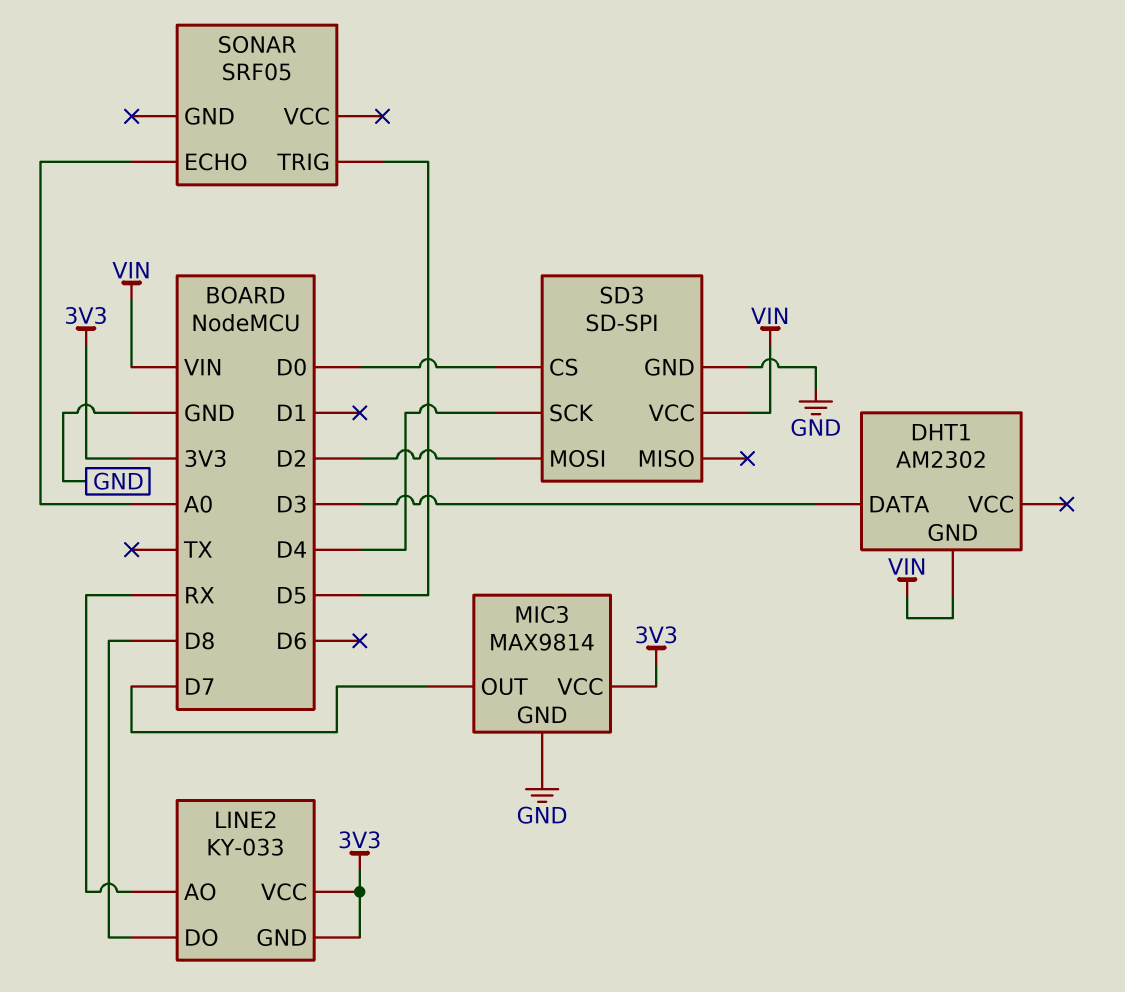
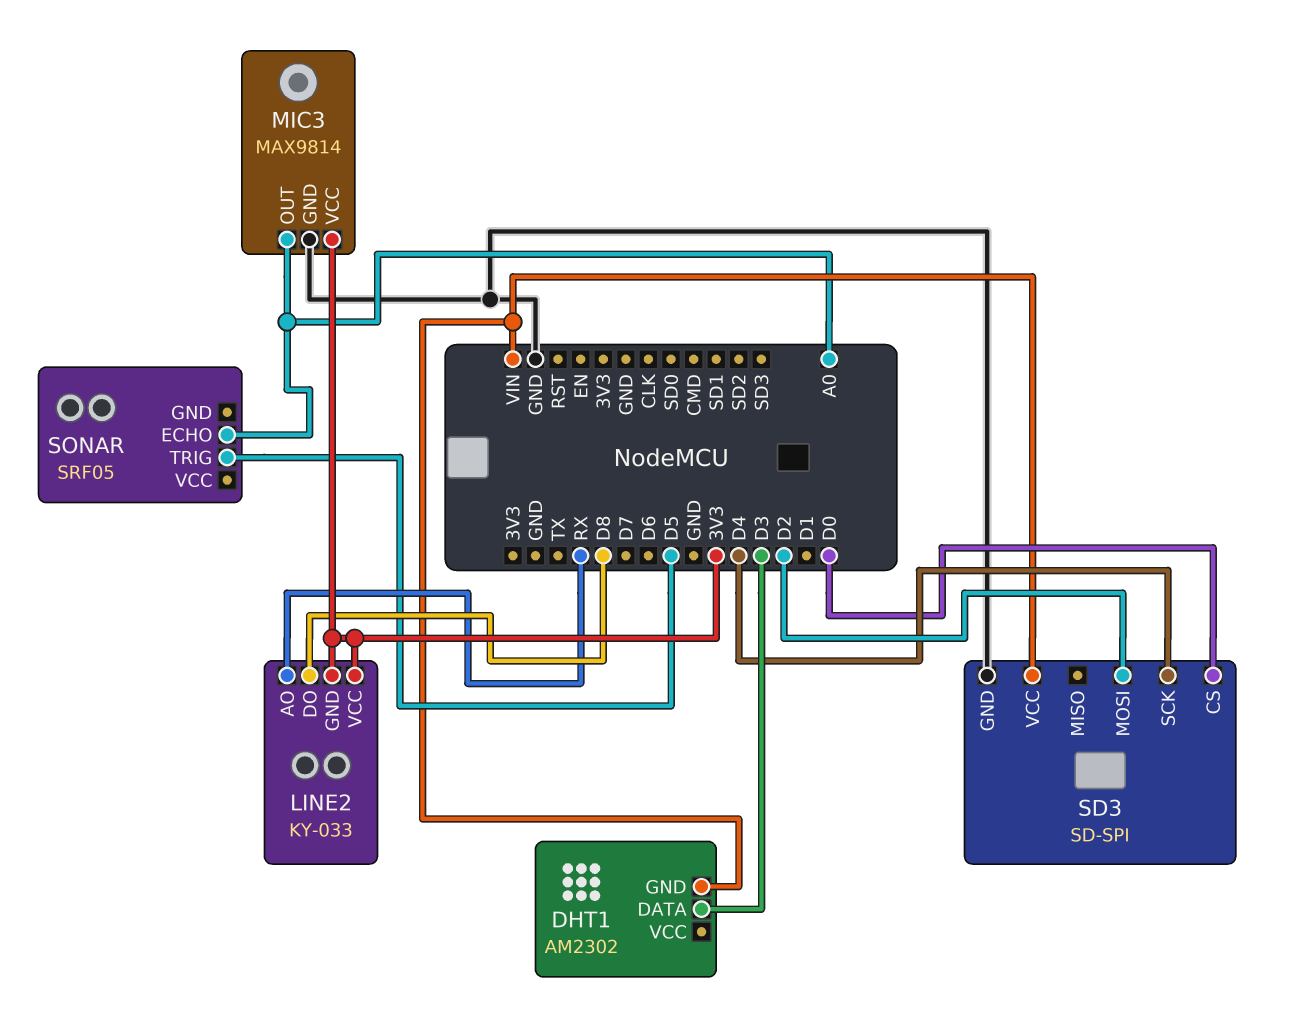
MIC3 pin OUT: D7 -> A0

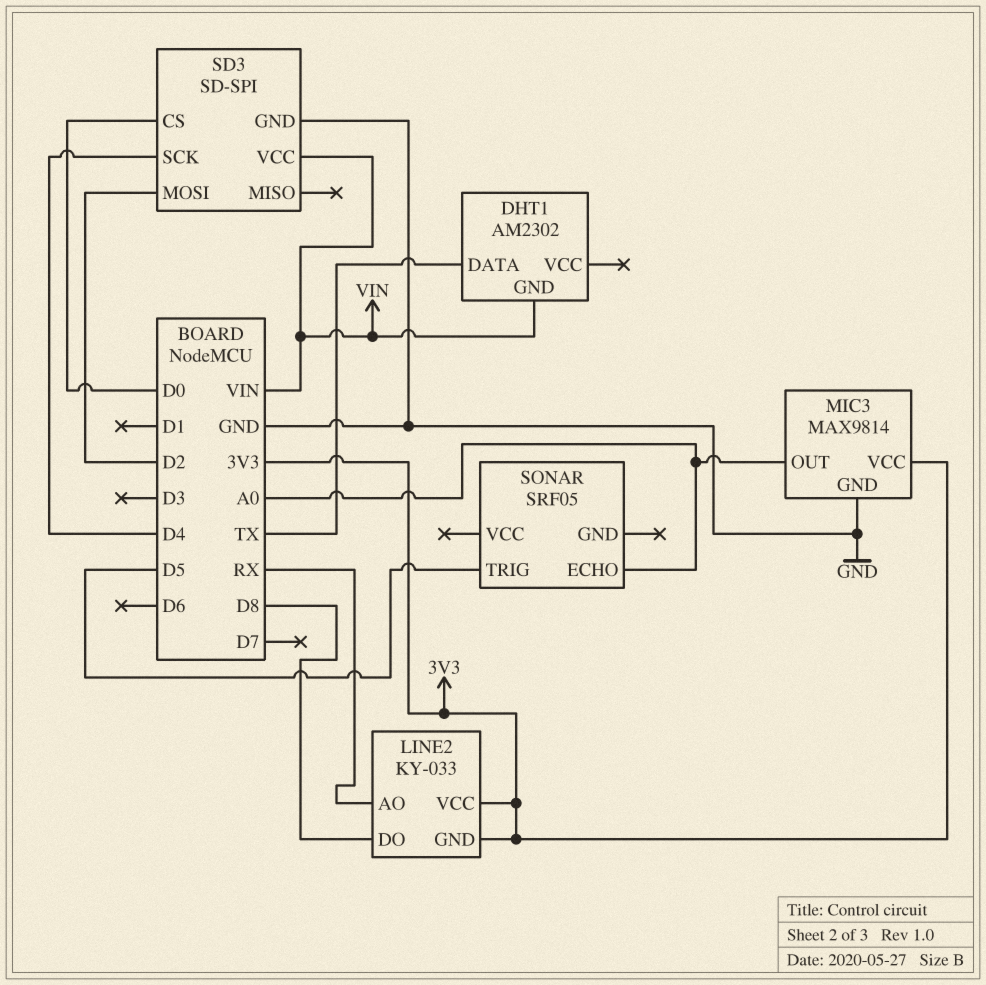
DHT1 pin DATA: D3 -> TX

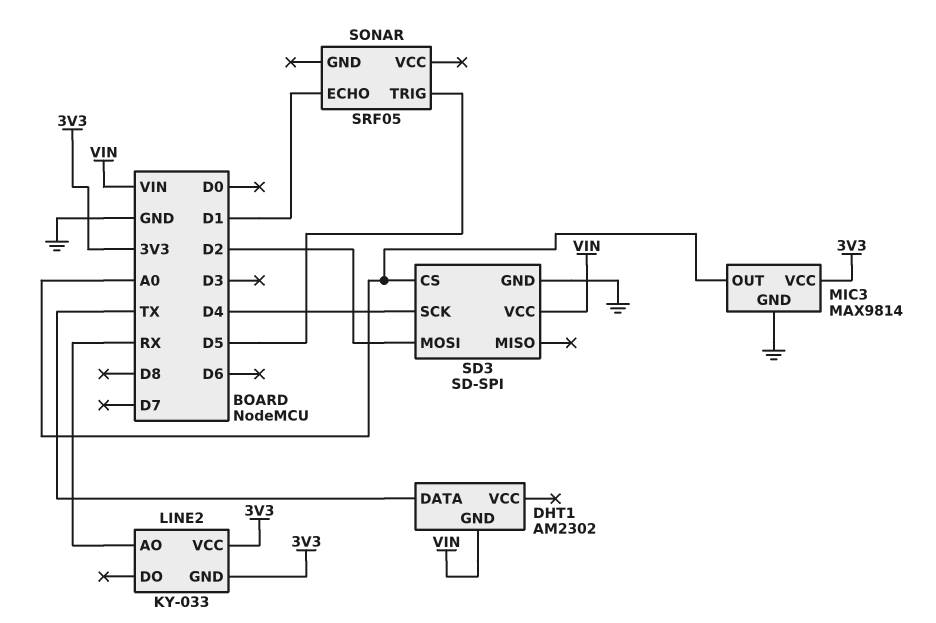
LINE2 pin DO: D8 -> none
SD3 pin CS: D0 -> A0
SONAR pin ECHO: A0 -> D1

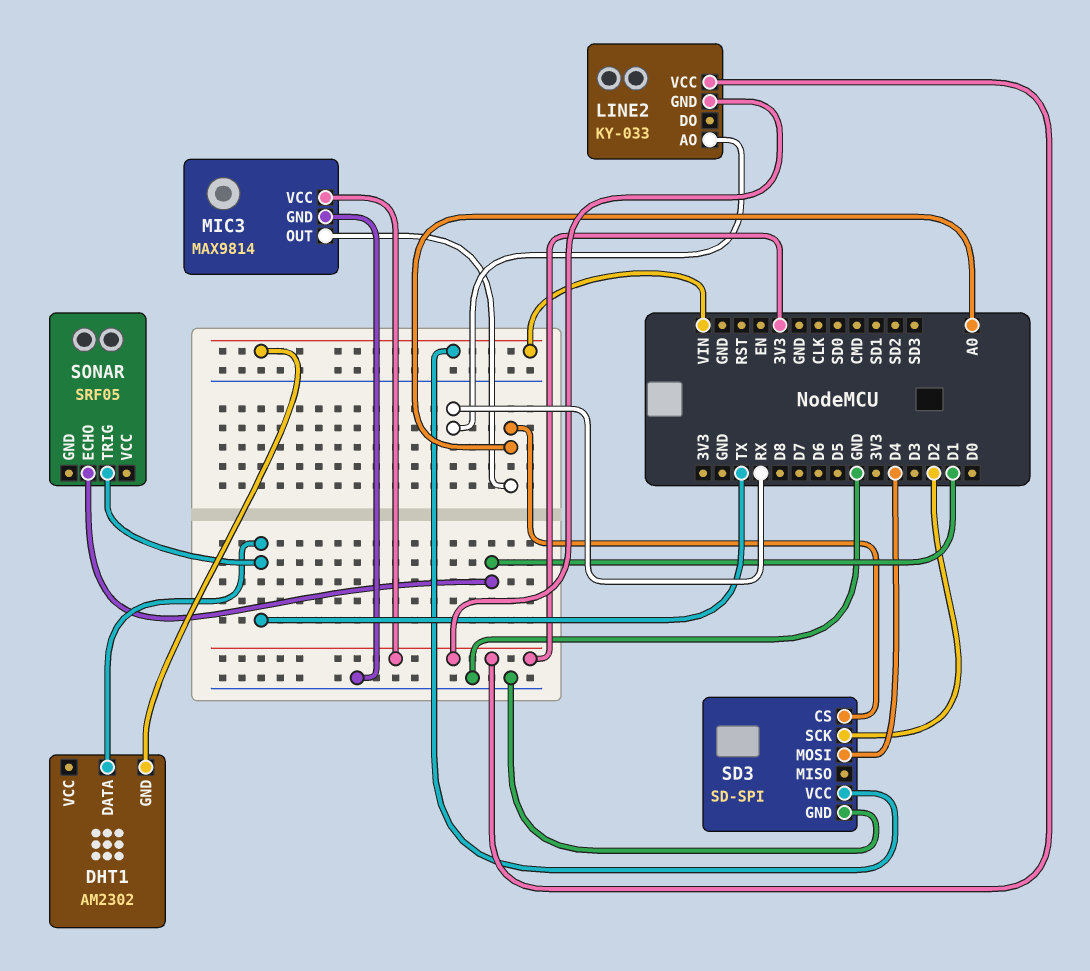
SD3 pin MOSI: D2 -> D4
SD3 pin SCK: D4 -> D2
SONAR pin TRIG: D5 -> TX

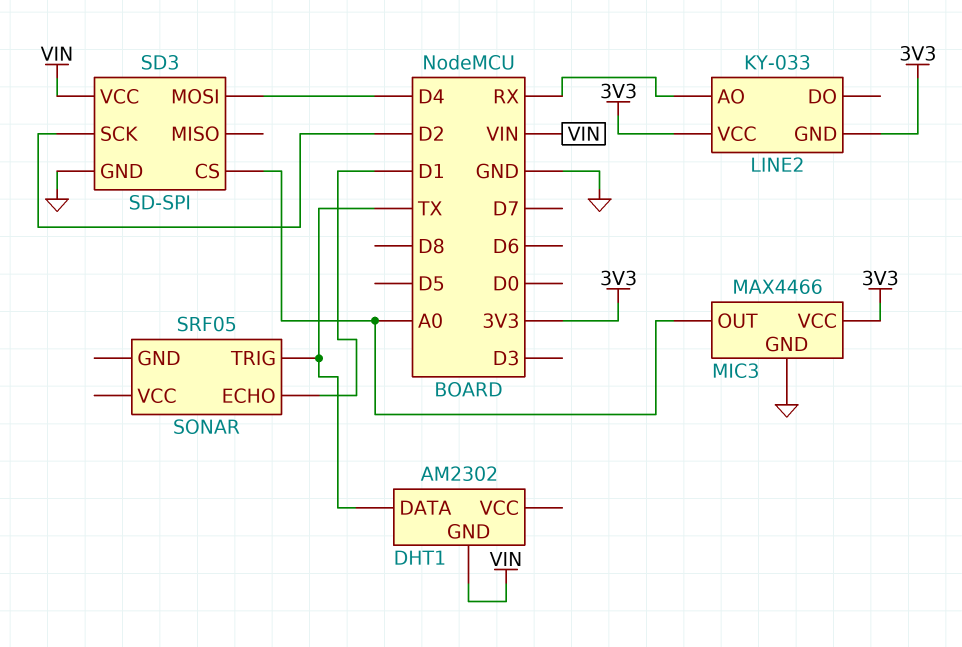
MIC3: MAX9814 -> MAX4466

